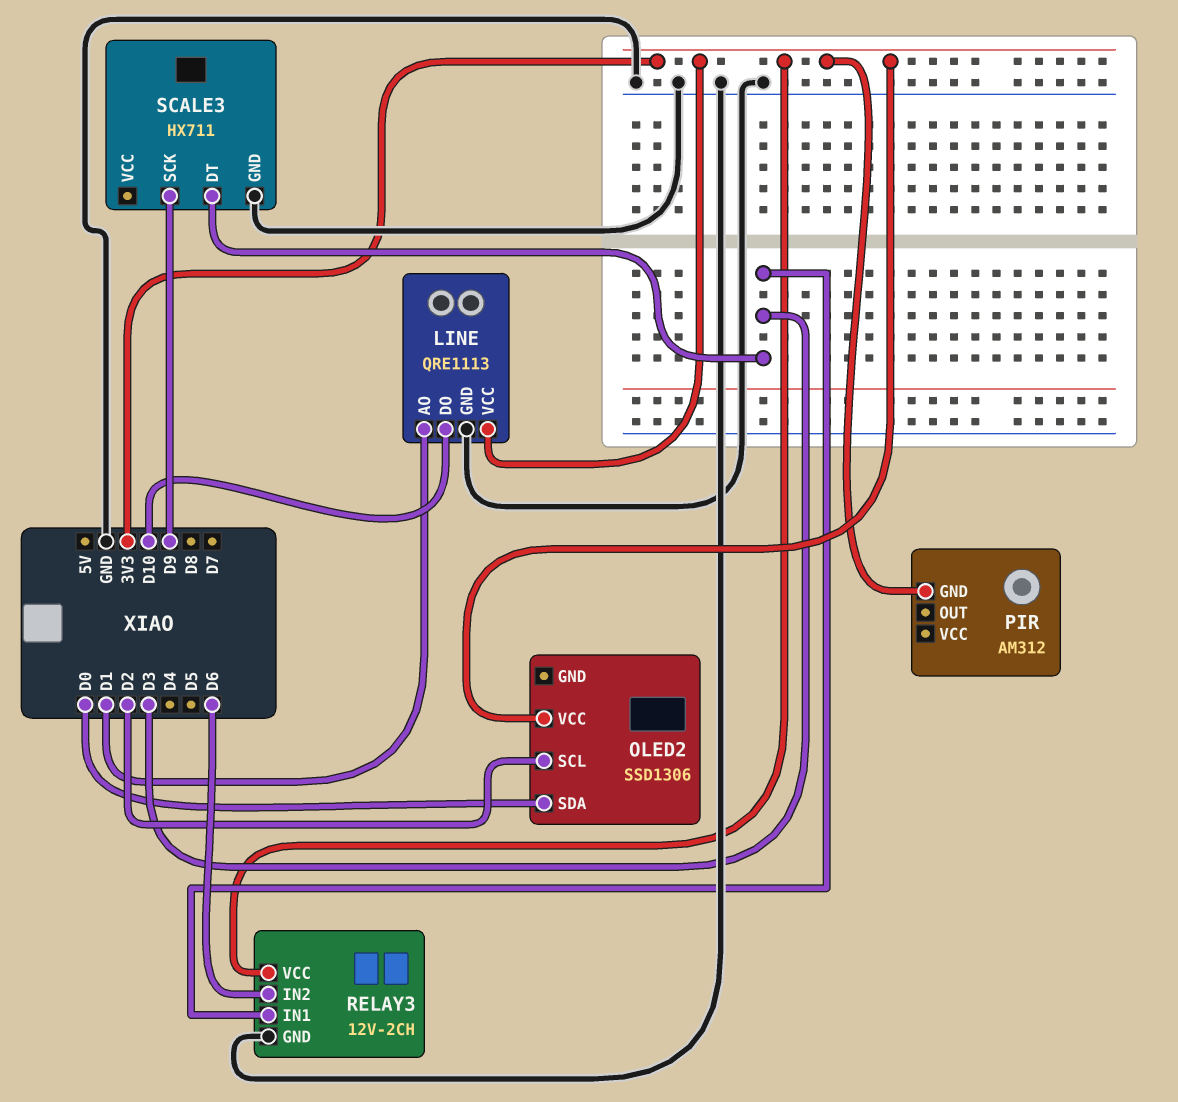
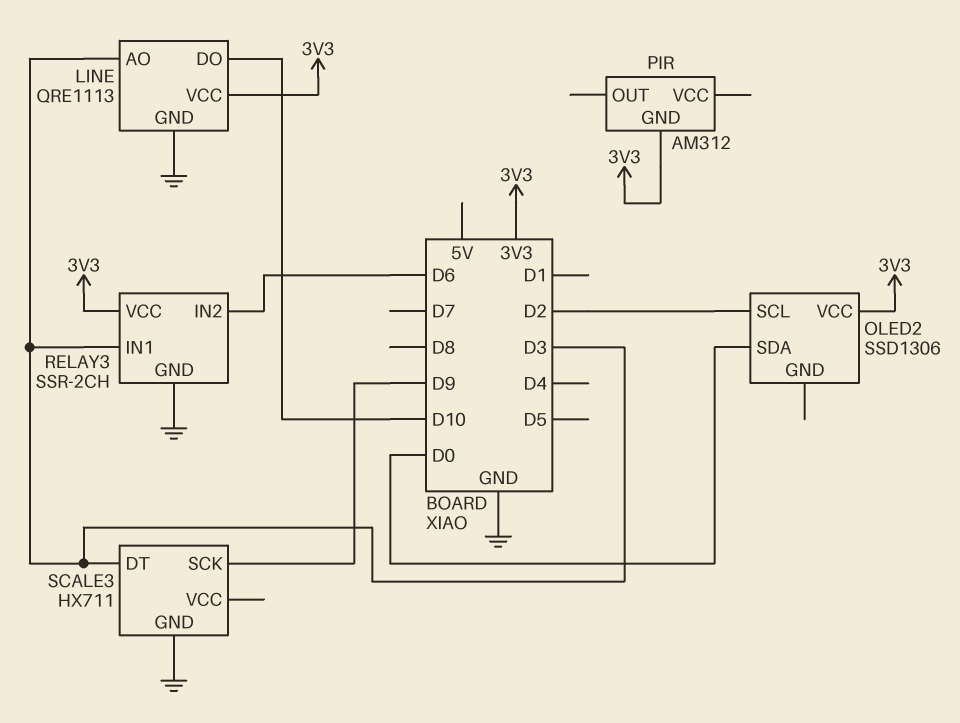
LINE pin AO: D1 -> D3
RELAY3: 12V-2CH -> SSR-2CH

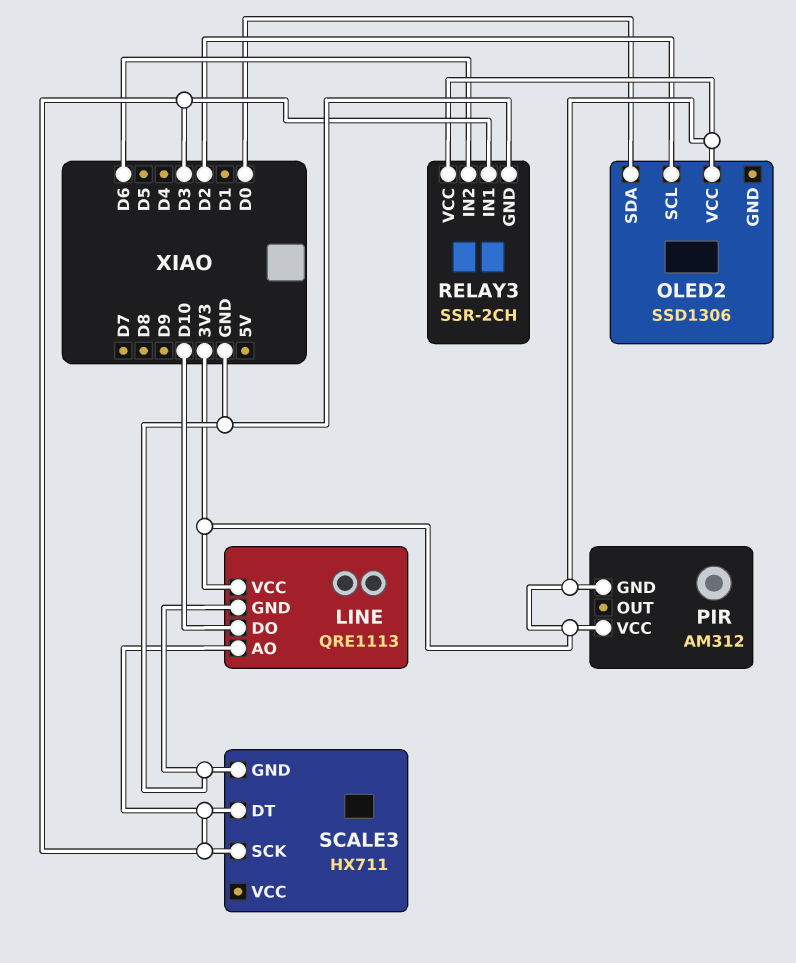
PIR pin VCC: none -> 3V3
SCALE3 pin SCK: D9 -> D3

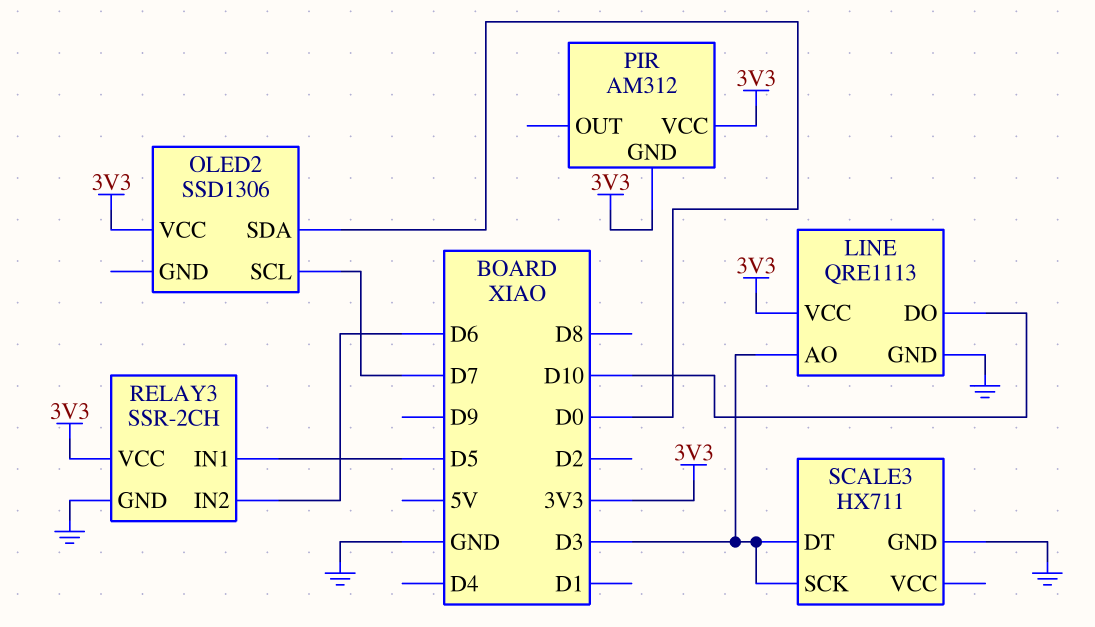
OLED2 pin SCL: D2 -> D7
RELAY3 pin IN1: D3 -> D5

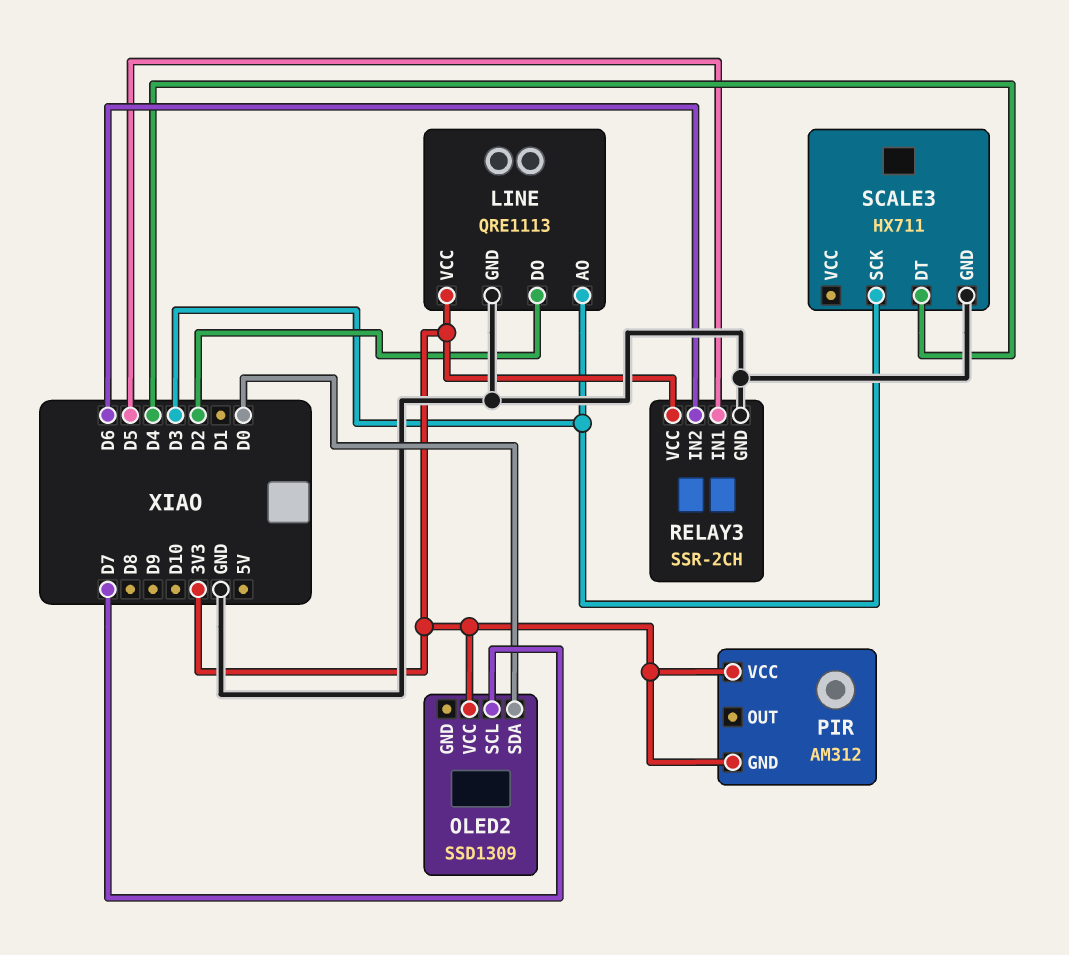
LINE pin DO: D10 -> D2
OLED2: SSD1306 -> SSD1309
SCALE3 pin DT: D3 -> D4

